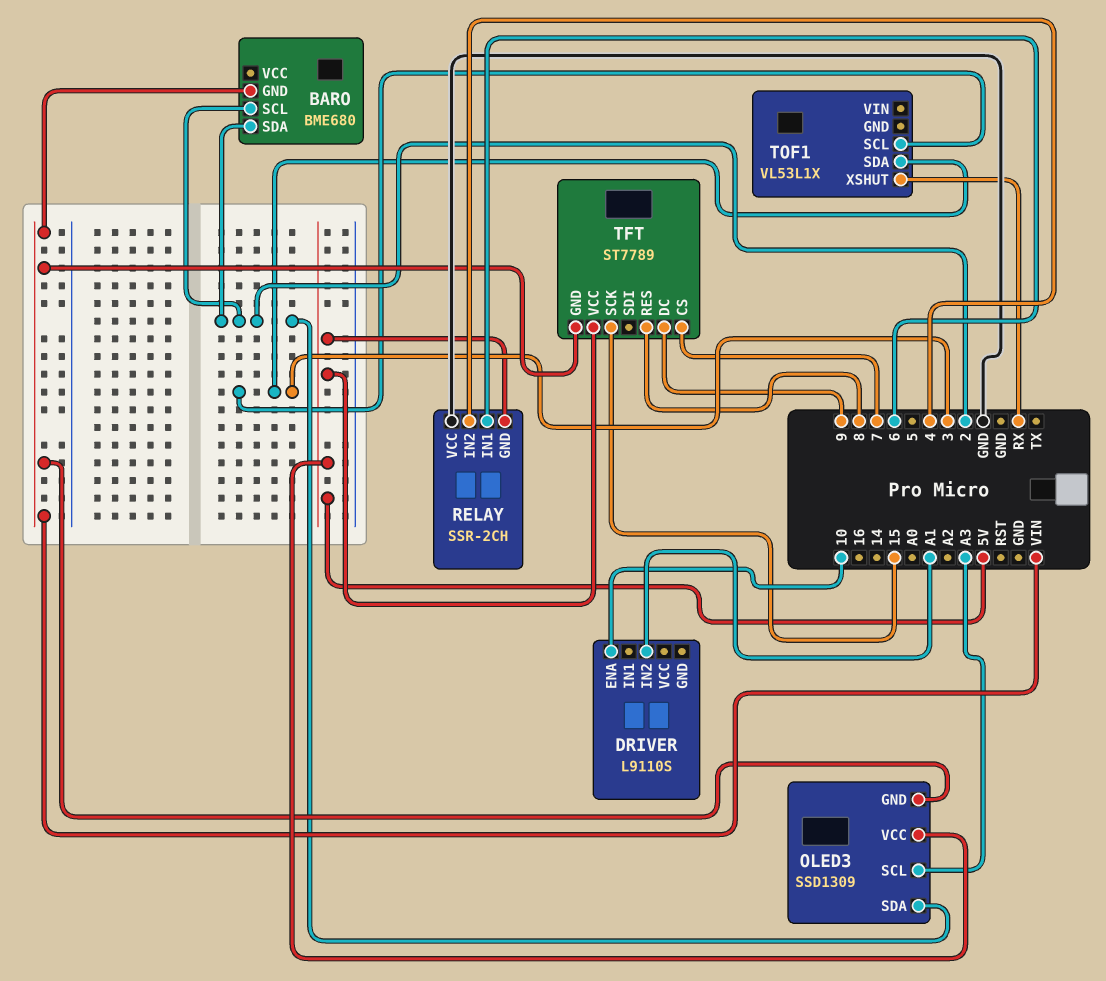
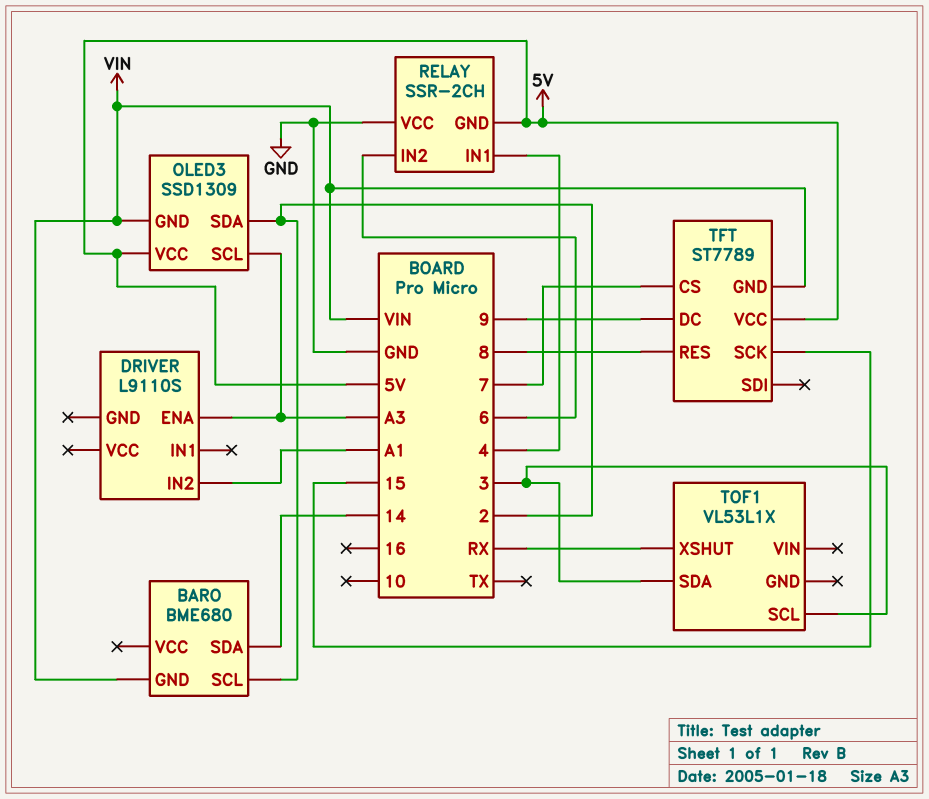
BARO pin SDA: 2 -> 14
DRIVER pin ENA: 10 -> A3
RELAY pin IN1: 6 -> 4
RELAY pin IN2: 4 -> 6

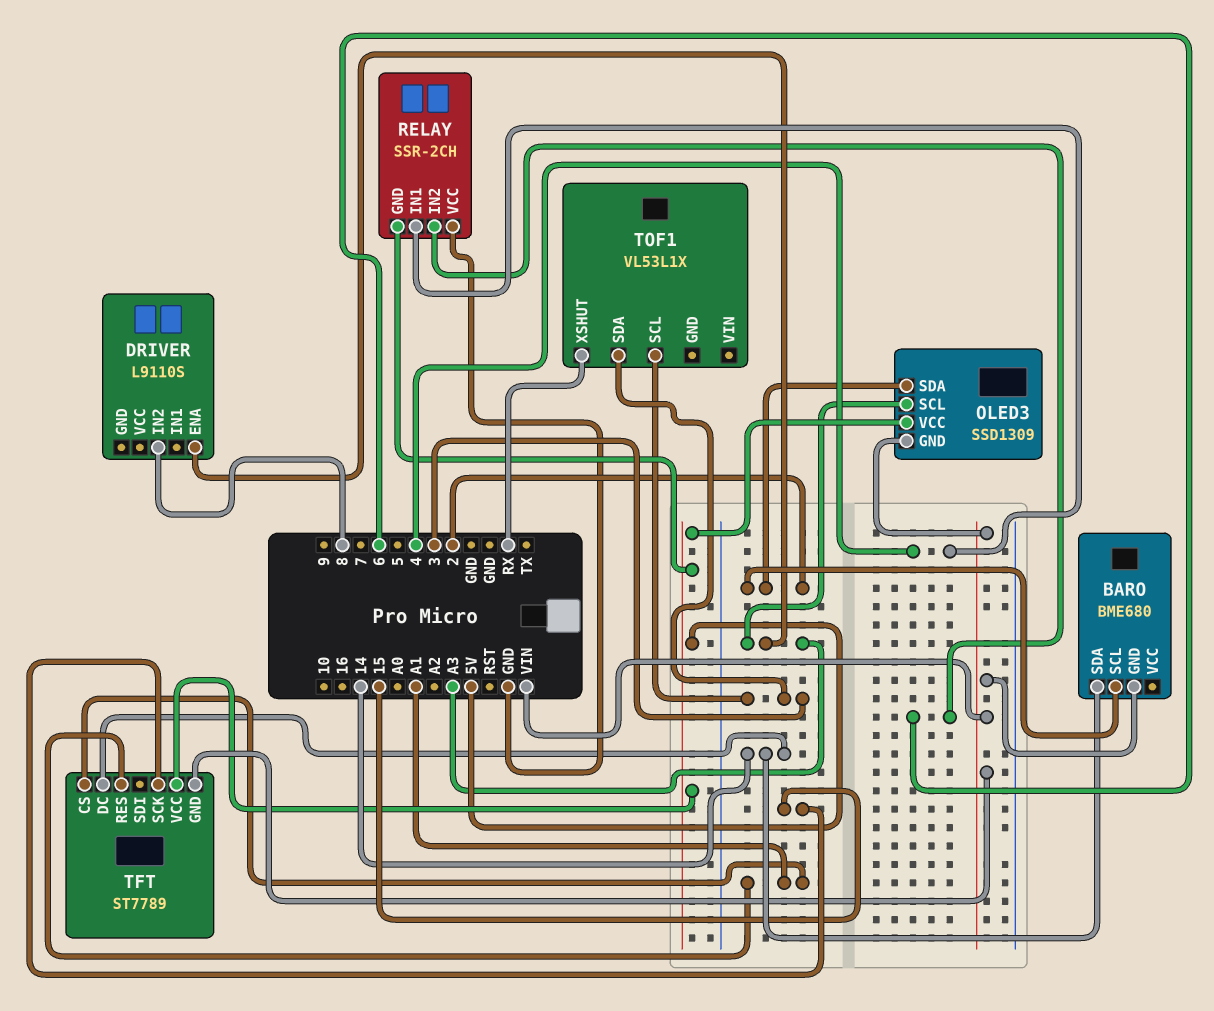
DRIVER pin IN2: A1 -> 8
TFT pin CS: 7 -> A1
TFT pin DC: 9 -> 14
TFT pin RES: 8 -> A1

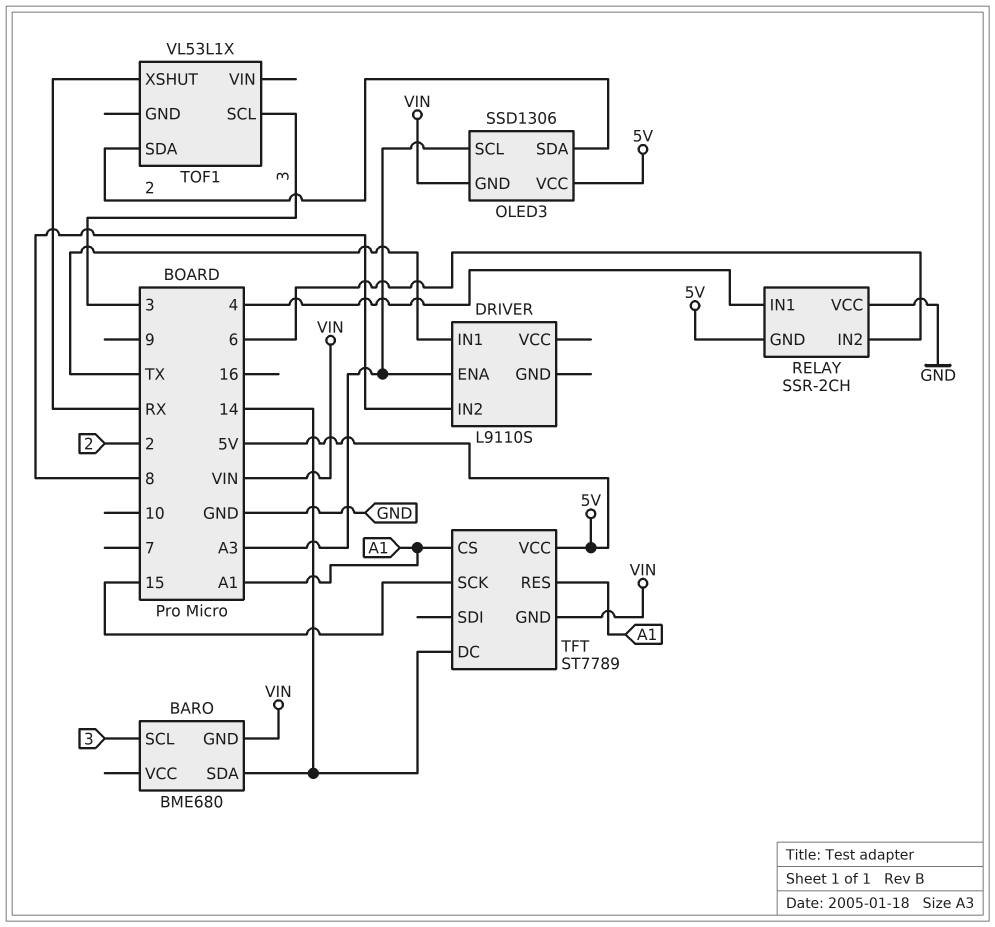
BARO pin SCL: 2 -> 3
DRIVER pin IN1: none -> TX
OLED3: SSD1309 -> SSD1306
TOF1 pin SDA: 3 -> 2

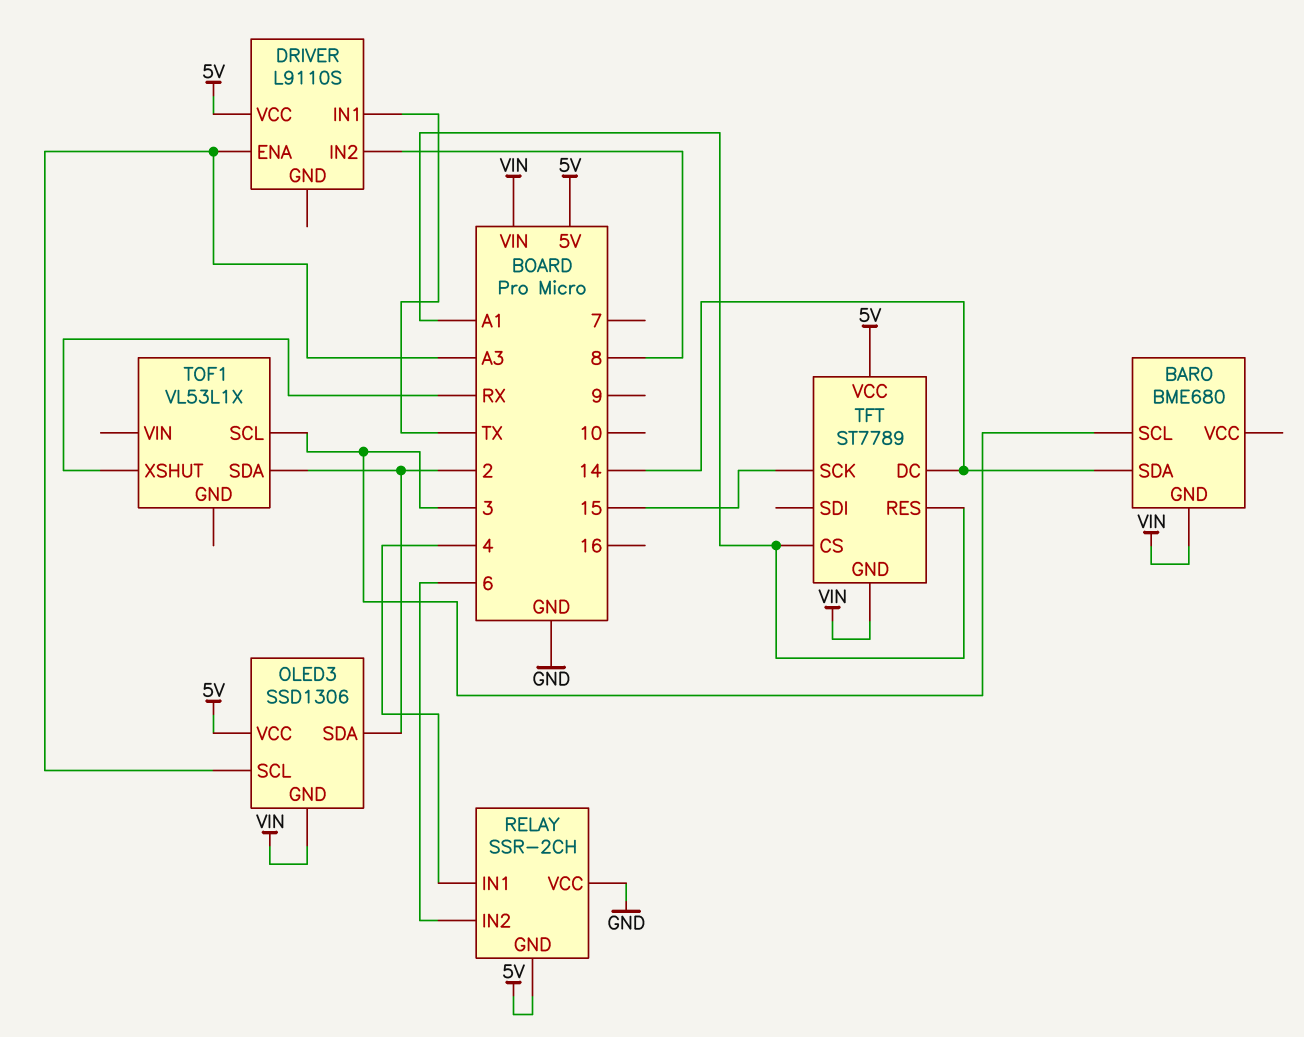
DRIVER pin VCC: none -> 5V

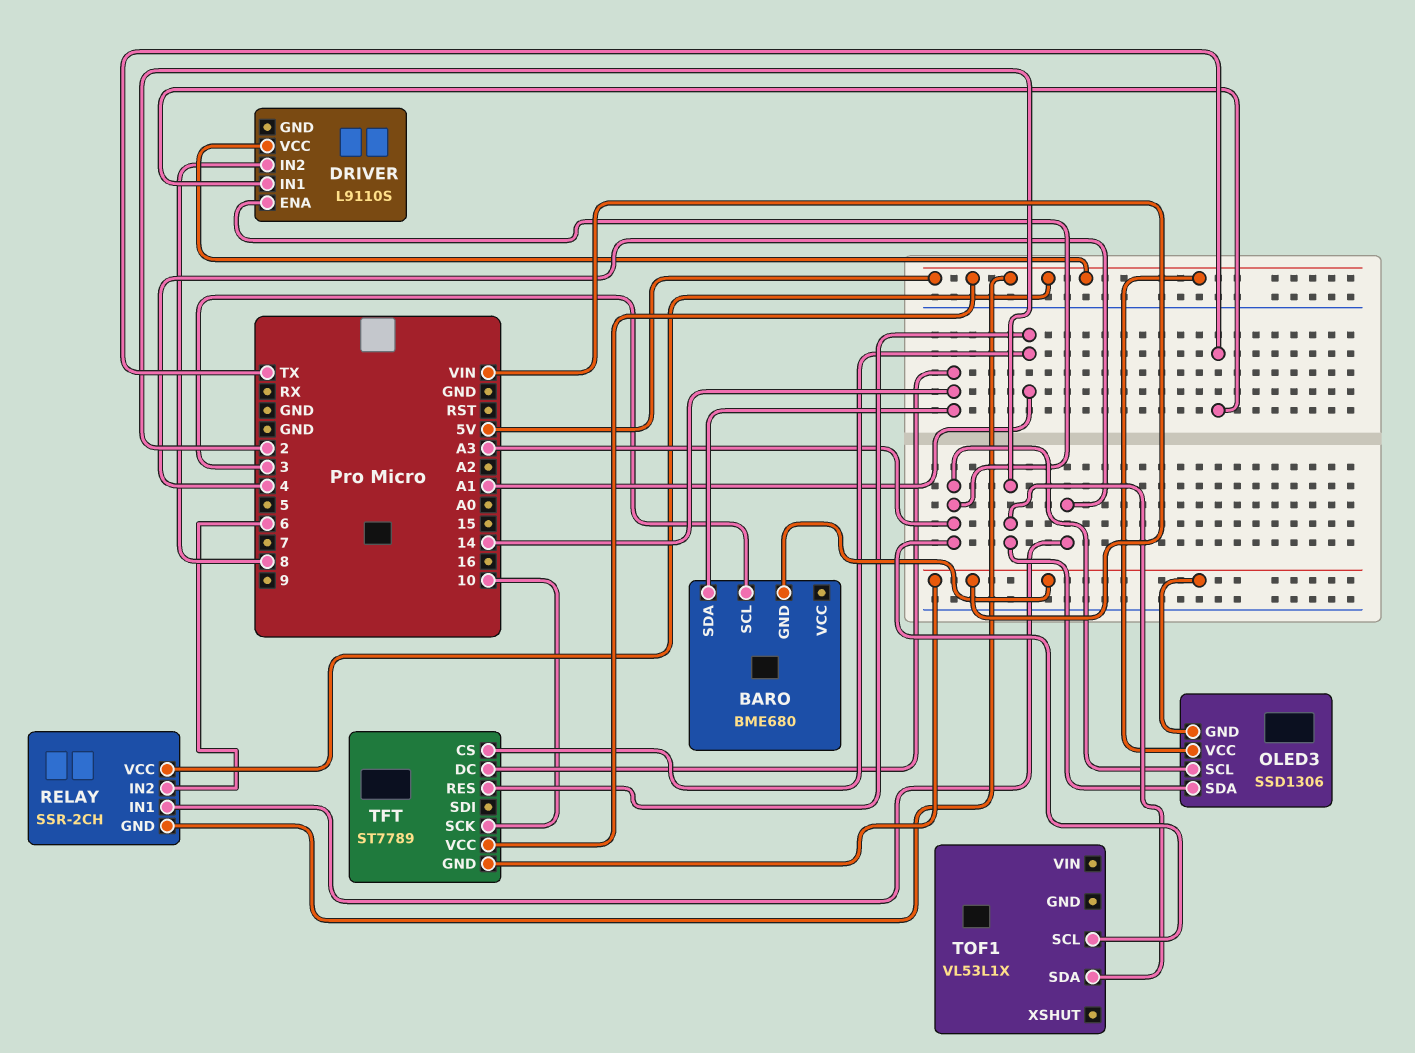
RELAY pin VCC: GND -> 5V
TFT pin SCK: 15 -> 10
TOF1 pin SCL: 3 -> A3
TOF1 pin XSHUT: RX -> none

